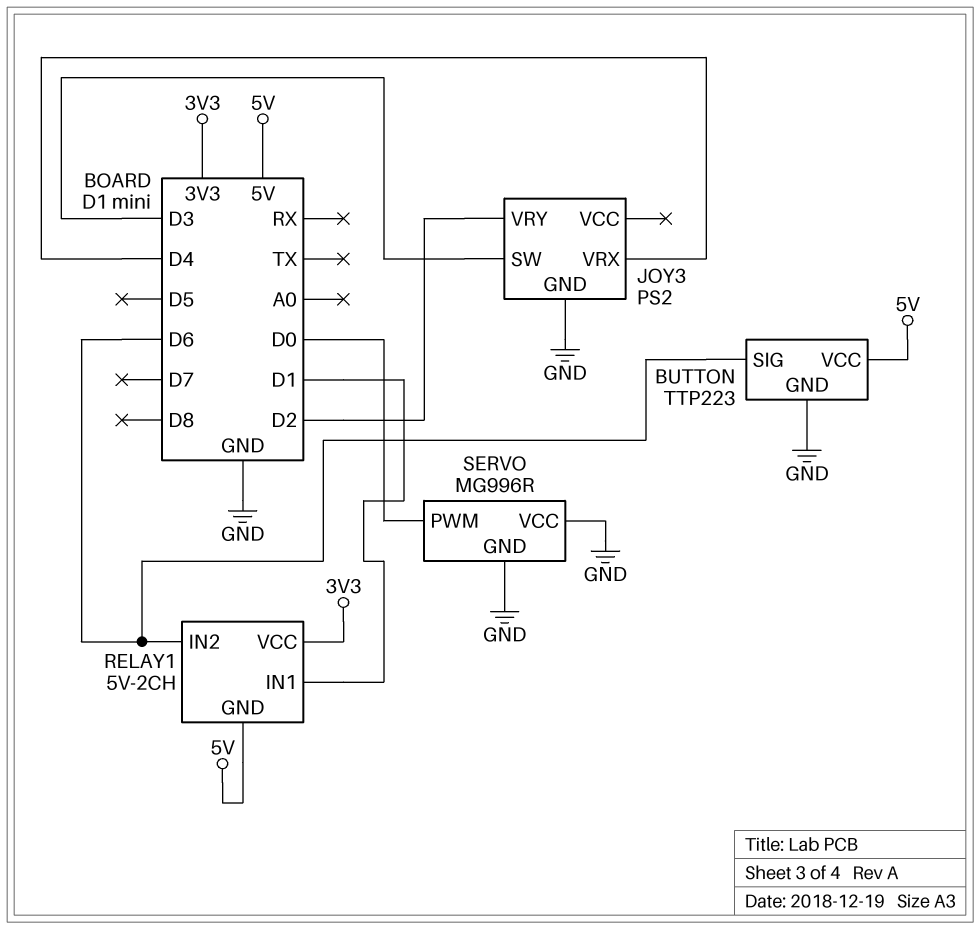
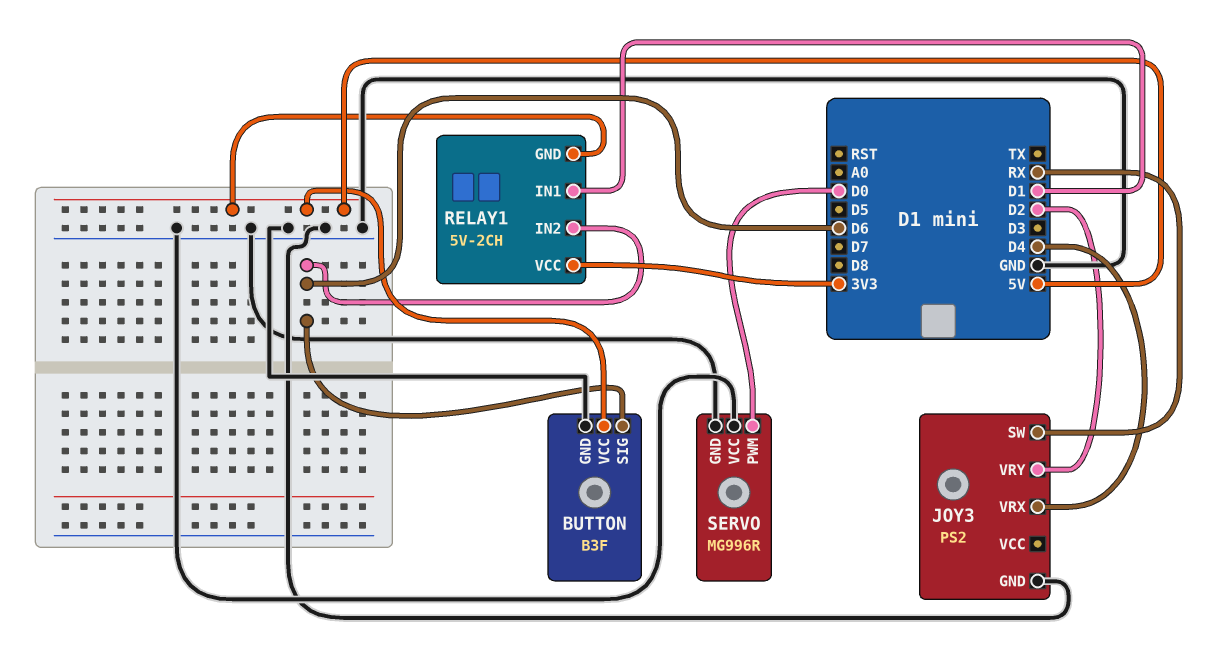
BUTTON: TTP223 -> B3F
JOY3 pin SW: D3 -> RX

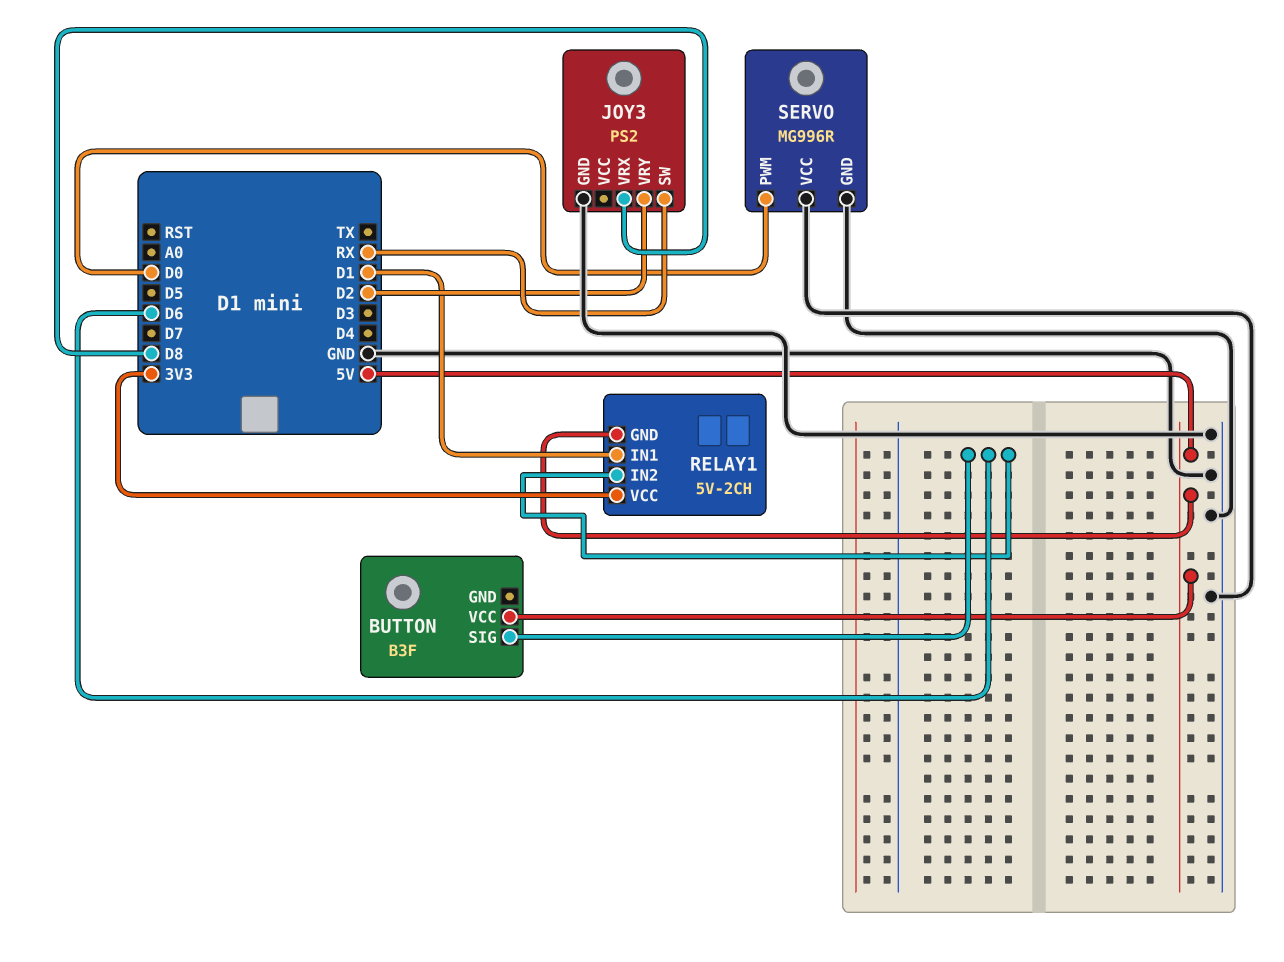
BUTTON pin GND: GND -> none
JOY3 pin VRX: D4 -> D8

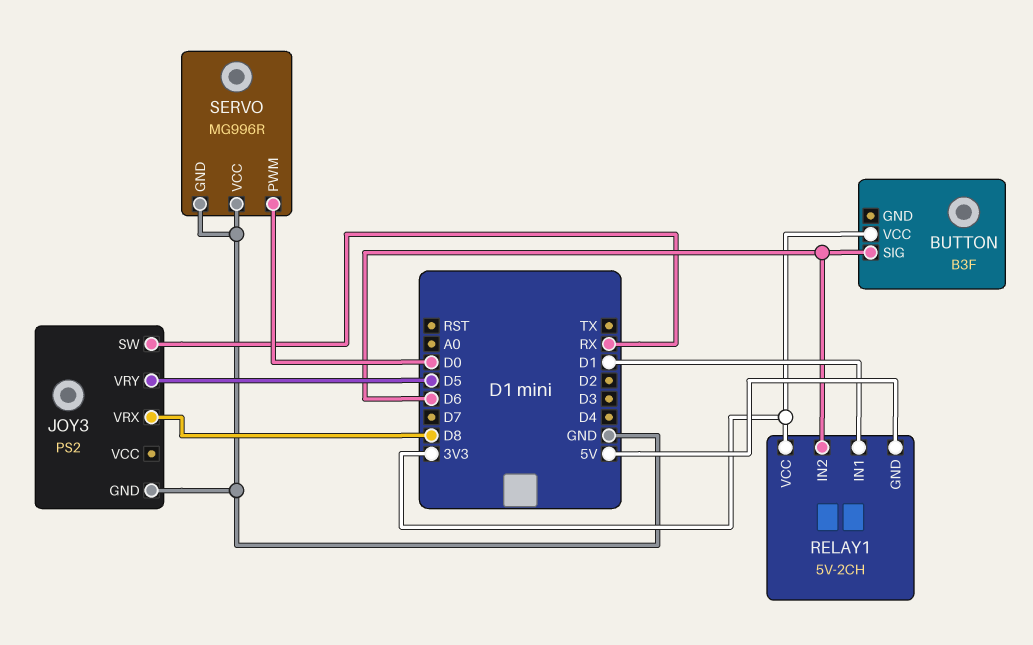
BUTTON pin VCC: 5V -> 3V3
JOY3 pin VRY: D2 -> D5

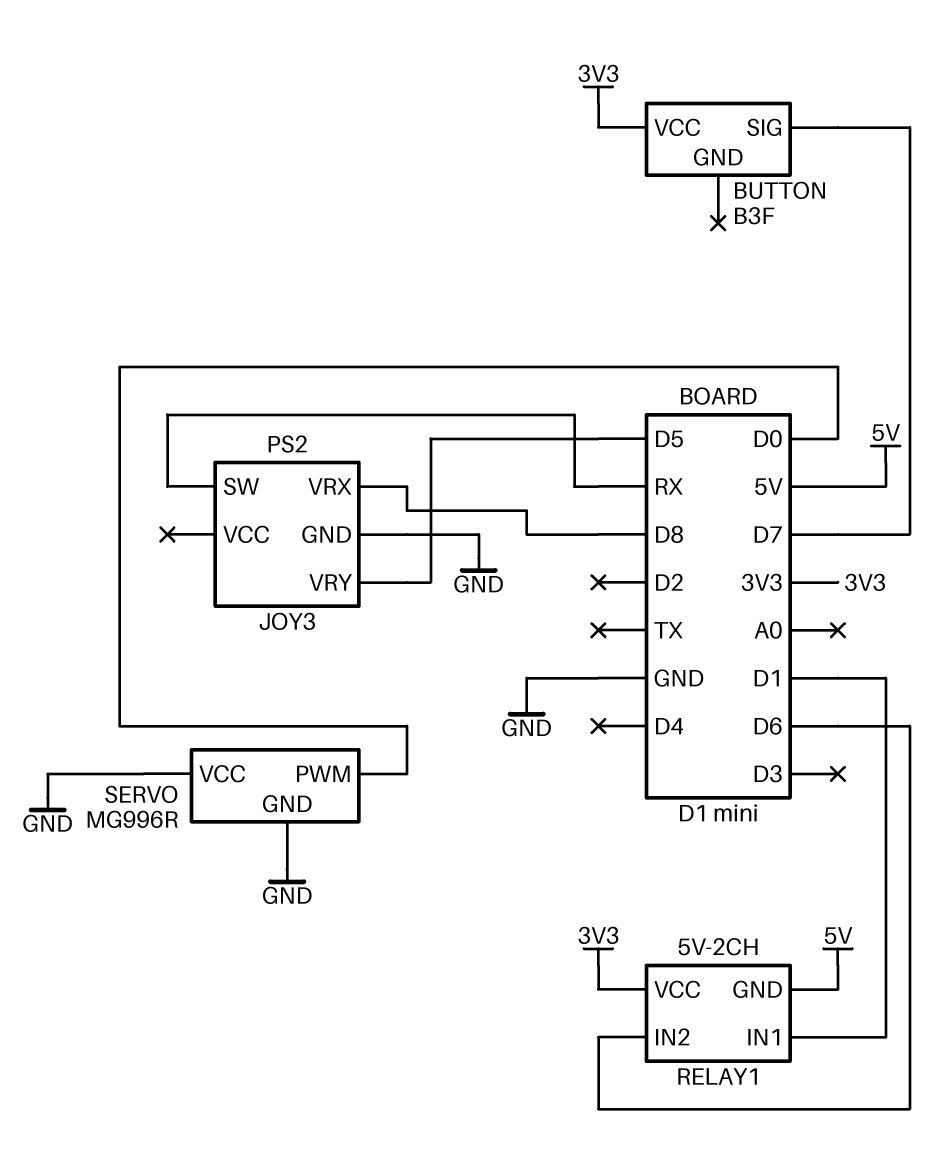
BUTTON pin SIG: D6 -> D7

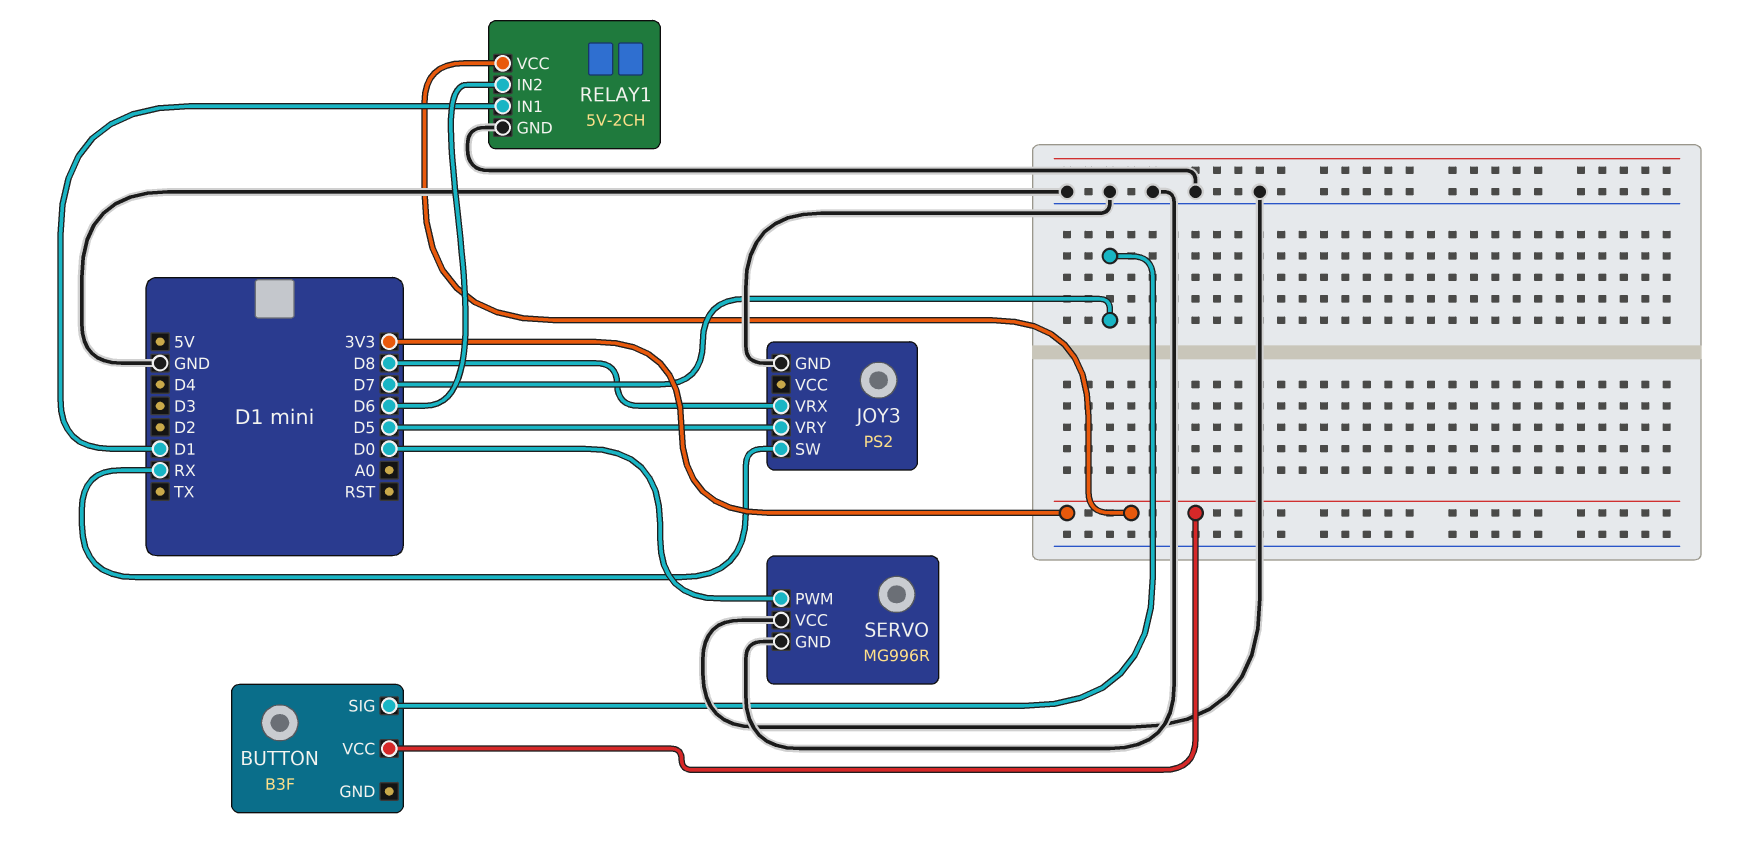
RELAY1 pin GND: 5V -> GND

